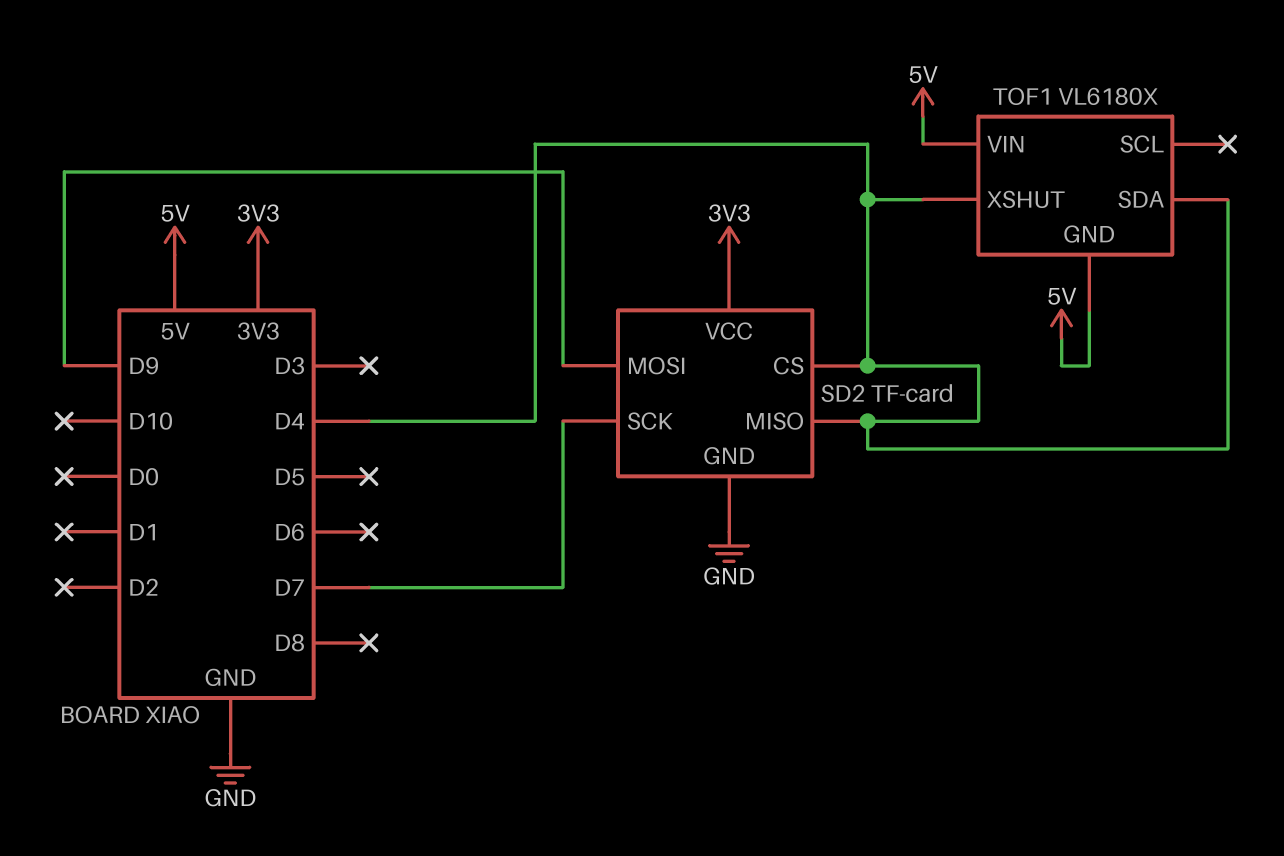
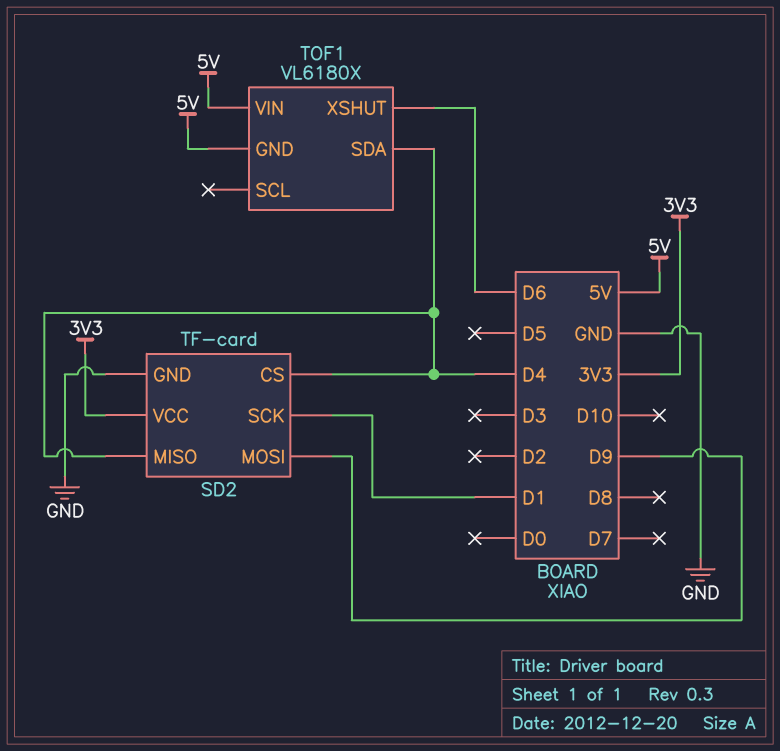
SD2 pin SCK: D7 -> D1
TOF1 pin XSHUT: D4 -> D6

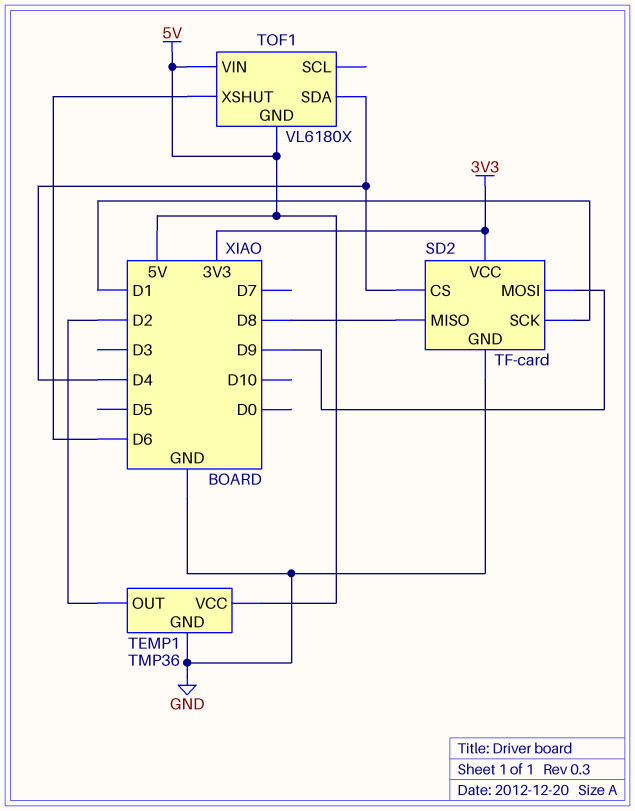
SD2 pin MISO: D4 -> D8
TEMP1: none -> TMP36
TEMP1 pin GND: none -> GND
TEMP1 pin OUT: none -> D2
TEMP1 pin VCC: none -> 5V

